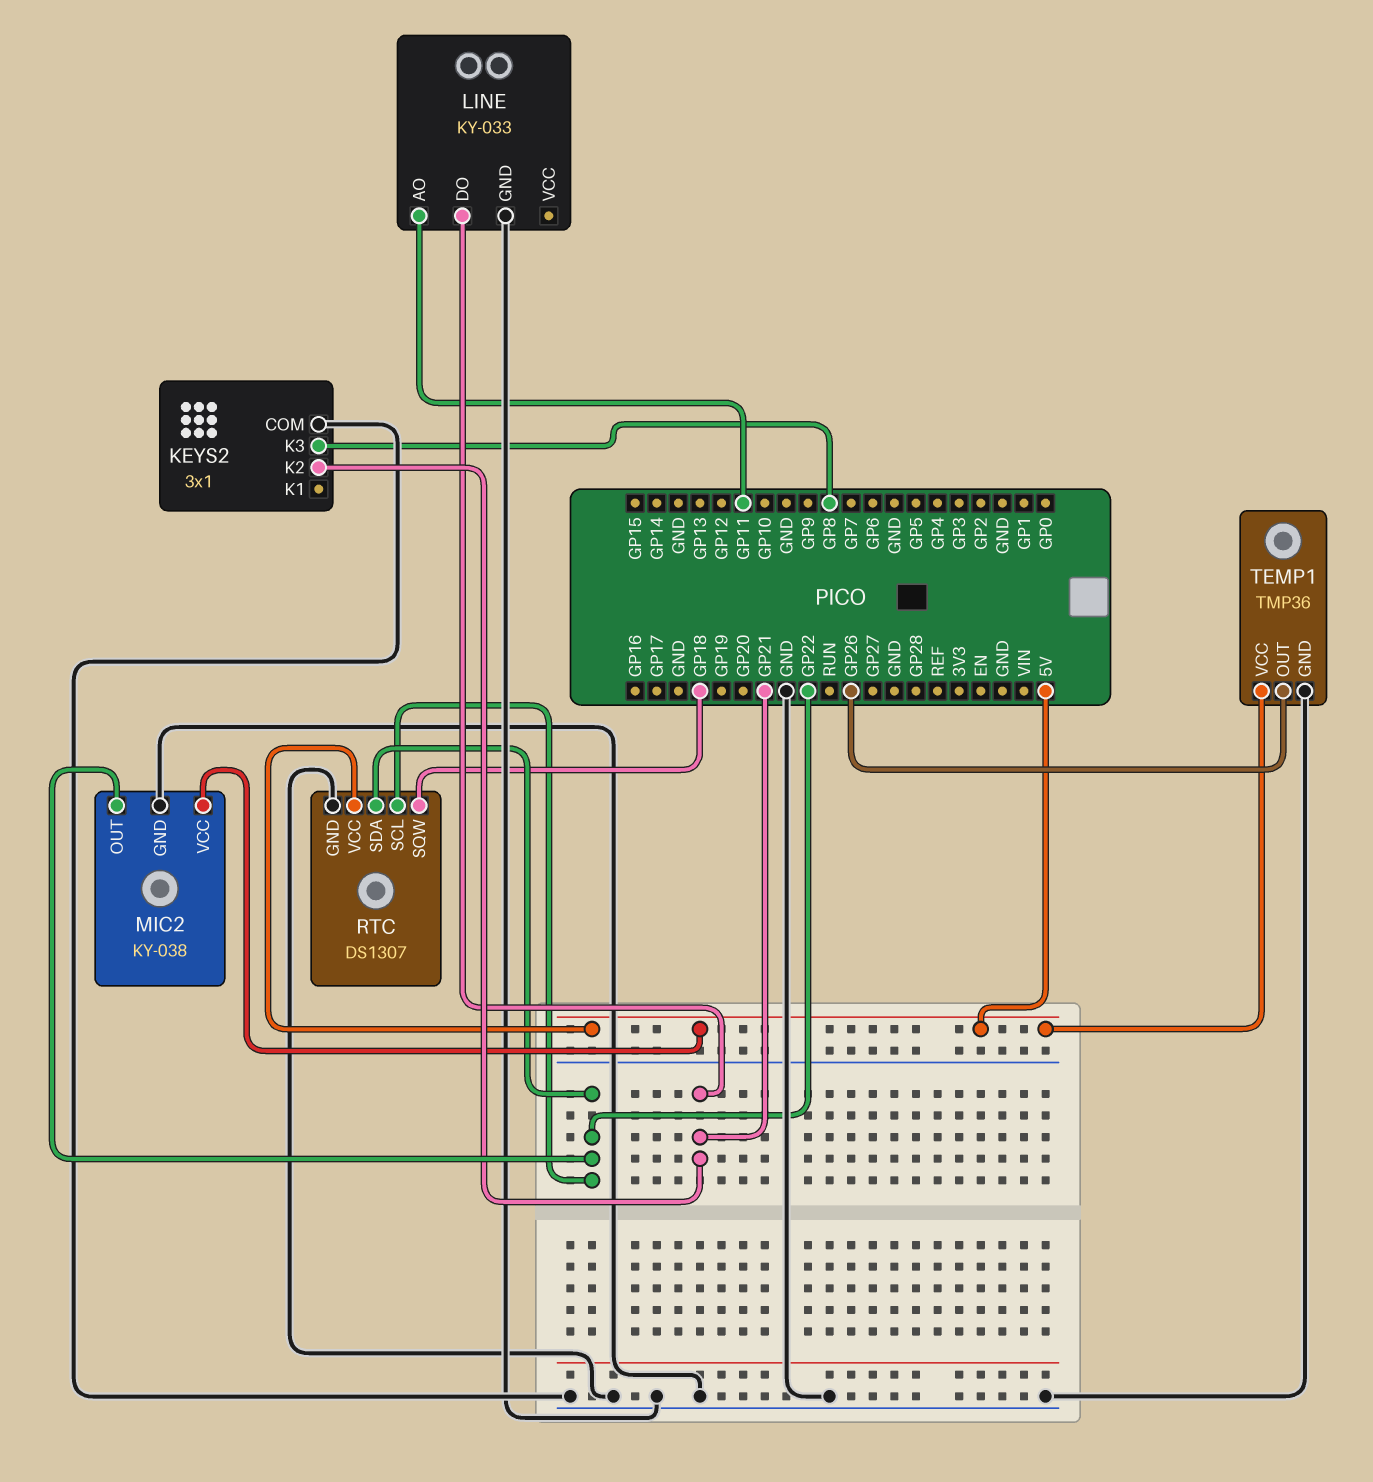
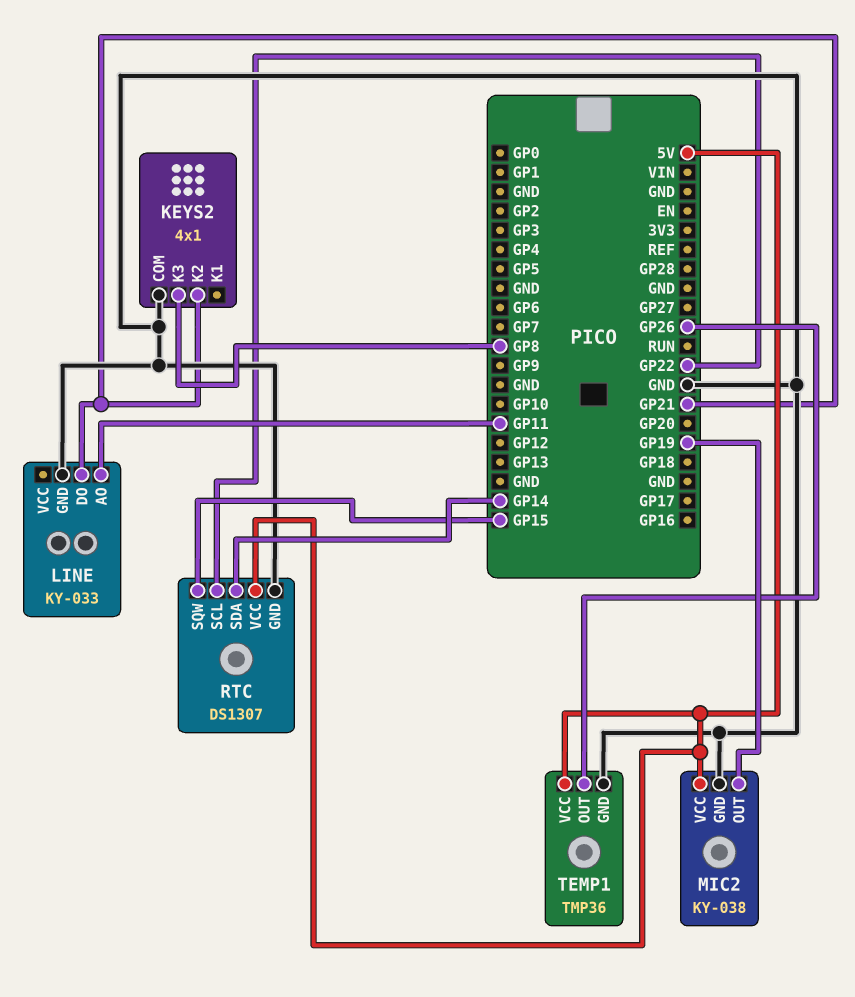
KEYS2: 3x1 -> 4x1
MIC2 pin OUT: GP22 -> GP19
RTC pin SDA: GP22 -> GP14
RTC pin SQW: GP18 -> GP15

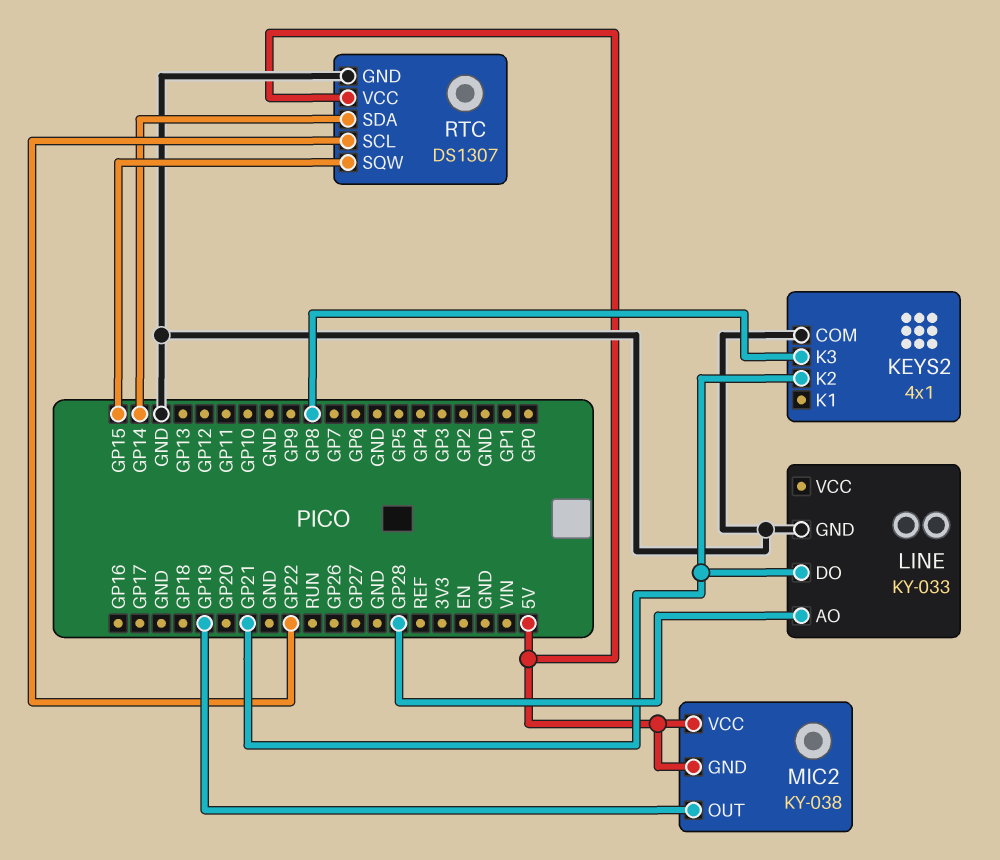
LINE pin AO: GP11 -> GP28
MIC2 pin GND: GND -> 5V
TEMP1: TMP36 -> none
TEMP1 pin GND: GND -> none
TEMP1 pin OUT: GP26 -> none
TEMP1 pin VCC: 5V -> none

